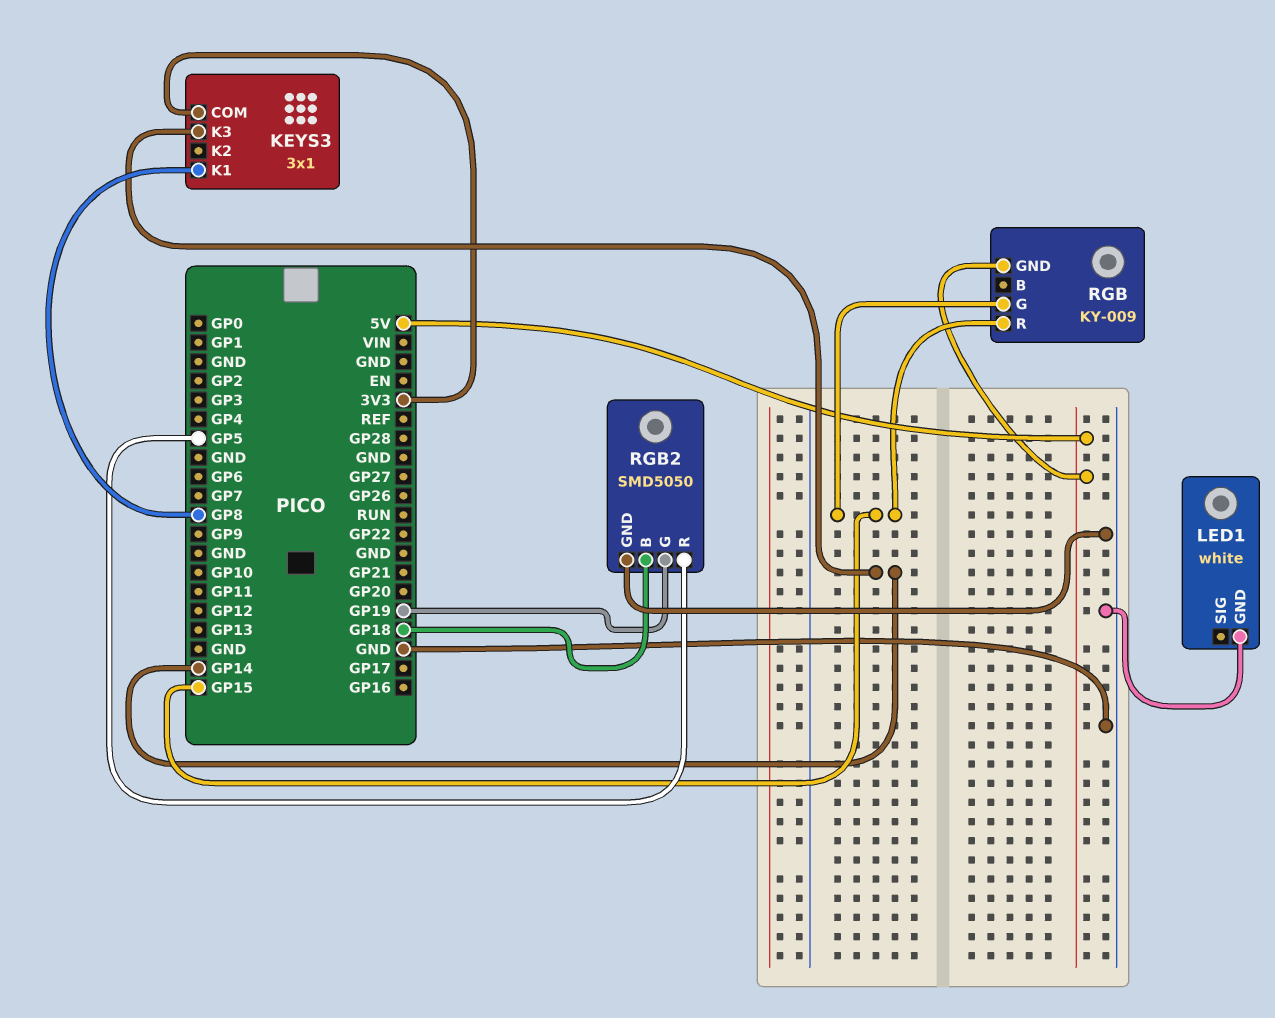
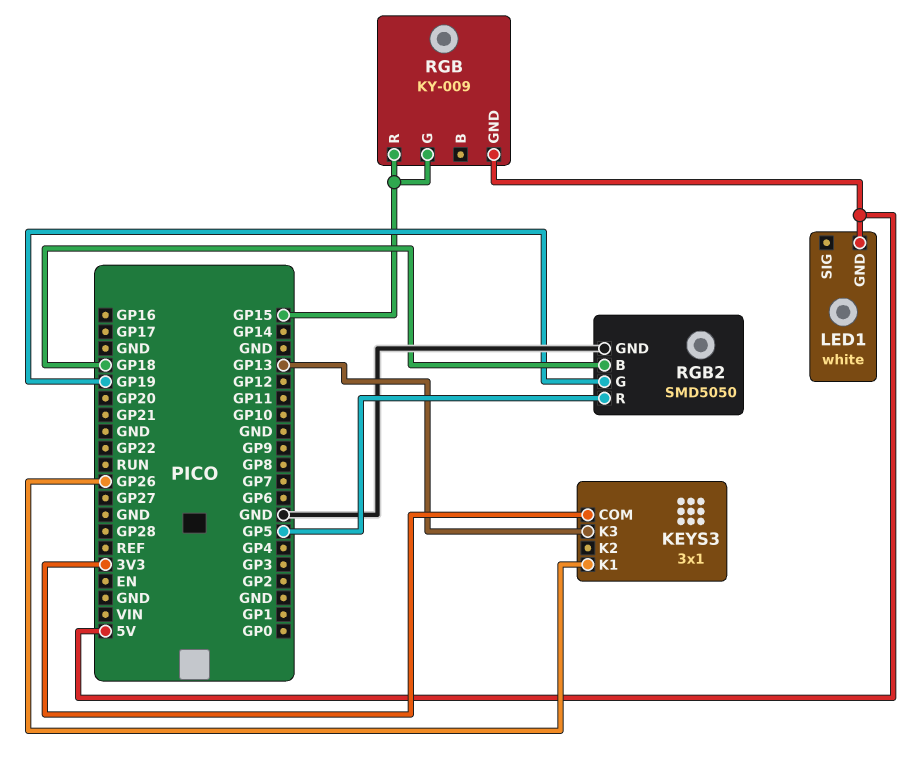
KEYS3 pin K1: GP8 -> GP26
KEYS3 pin K3: GP14 -> GP13
LED1 pin GND: GND -> 5V

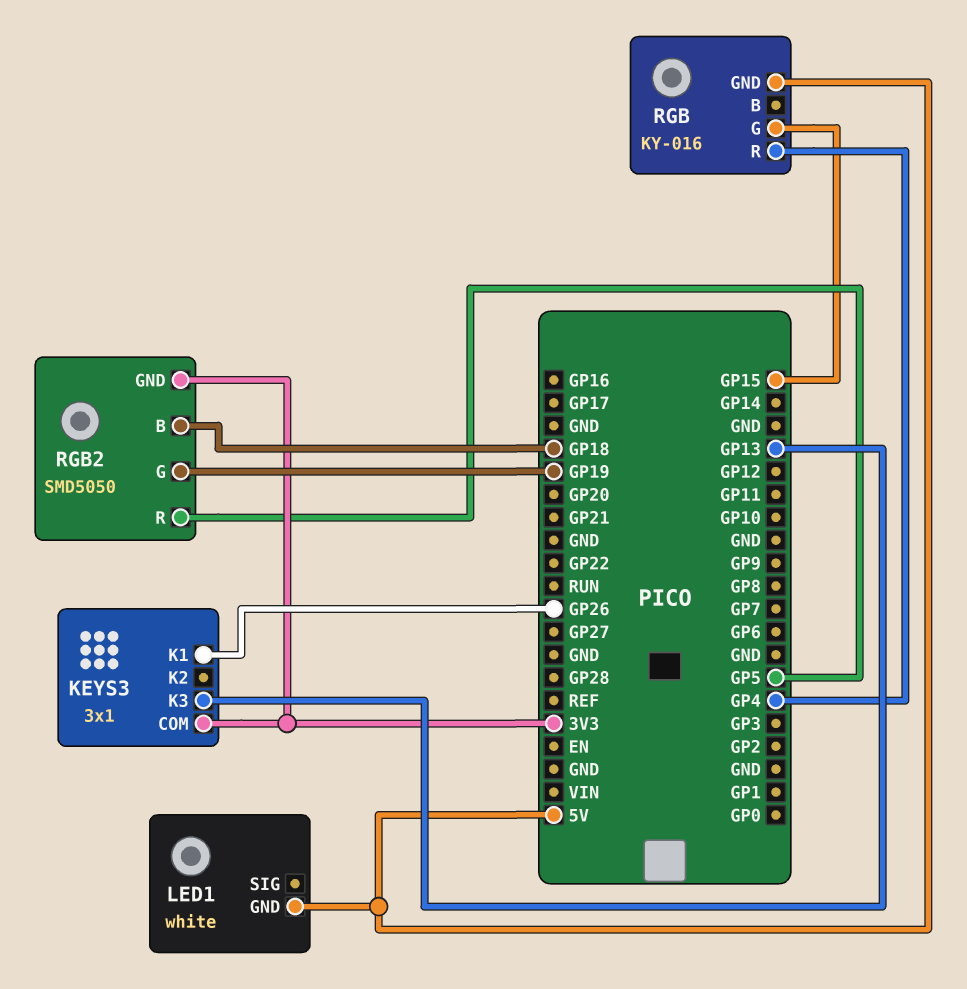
RGB: KY-009 -> KY-016
RGB pin R: GP15 -> GP4
RGB2 pin GND: GND -> 3V3

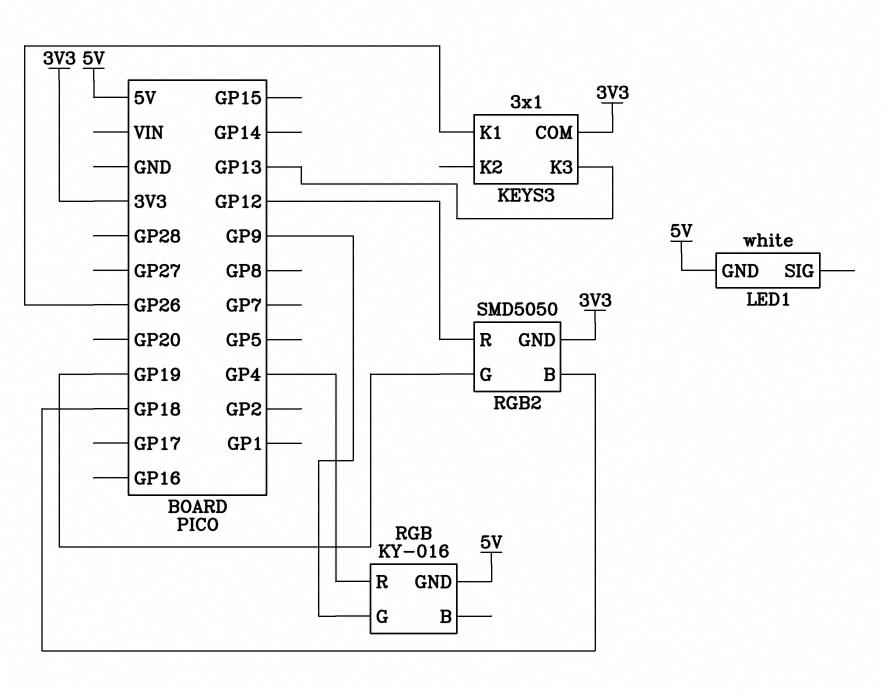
RGB pin G: GP15 -> GP9
RGB2 pin R: GP5 -> GP12

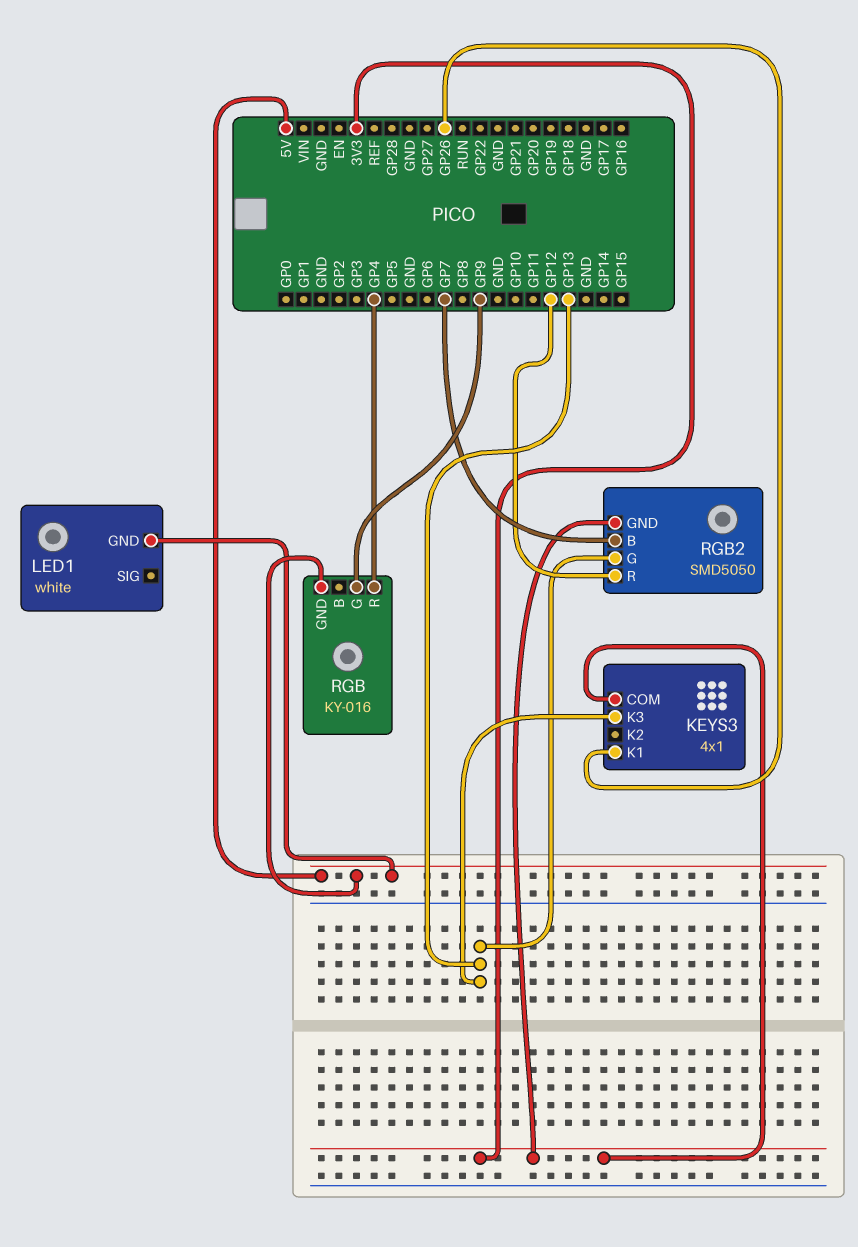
KEYS3: 3x1 -> 4x1
RGB2 pin B: GP18 -> GP7
RGB2 pin G: GP19 -> GP13

